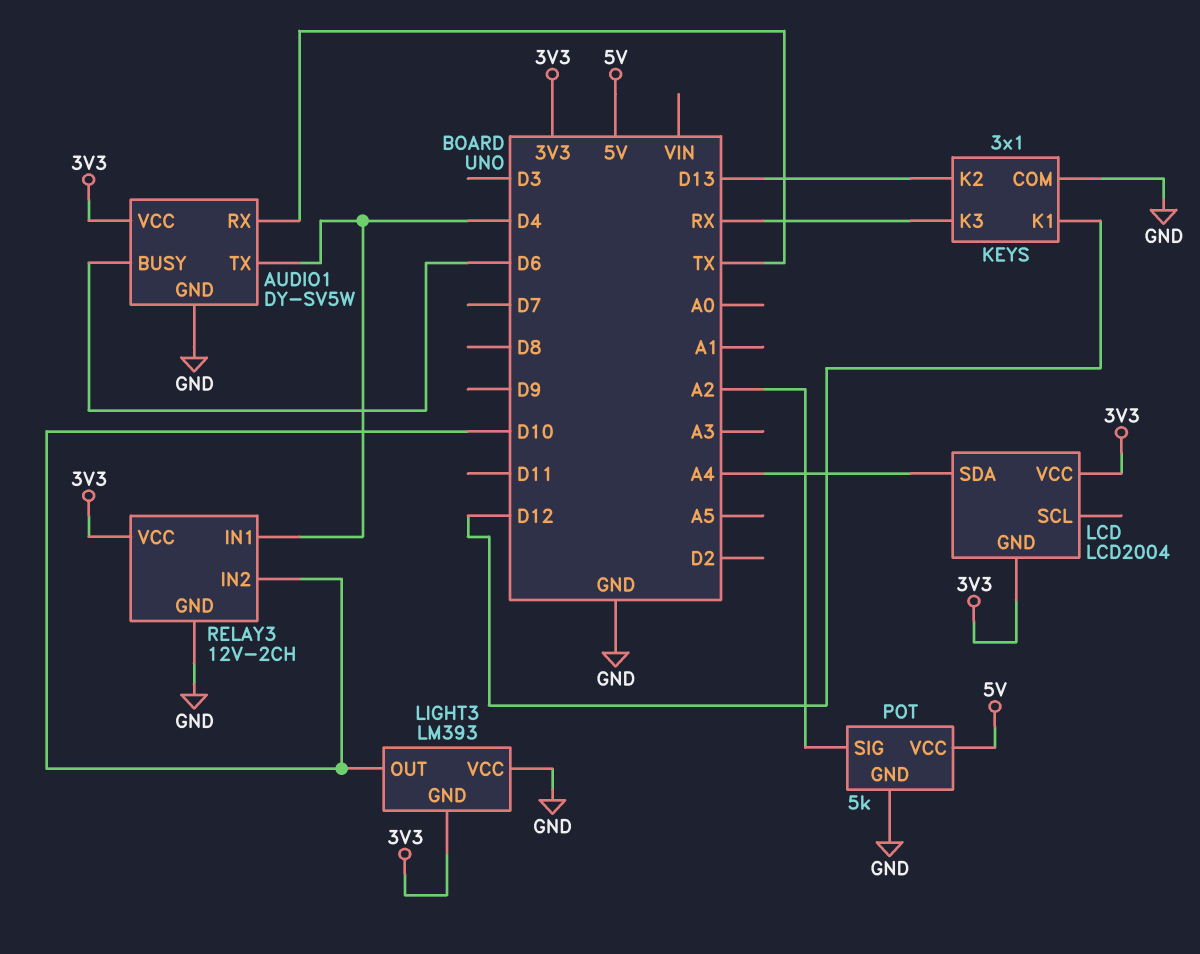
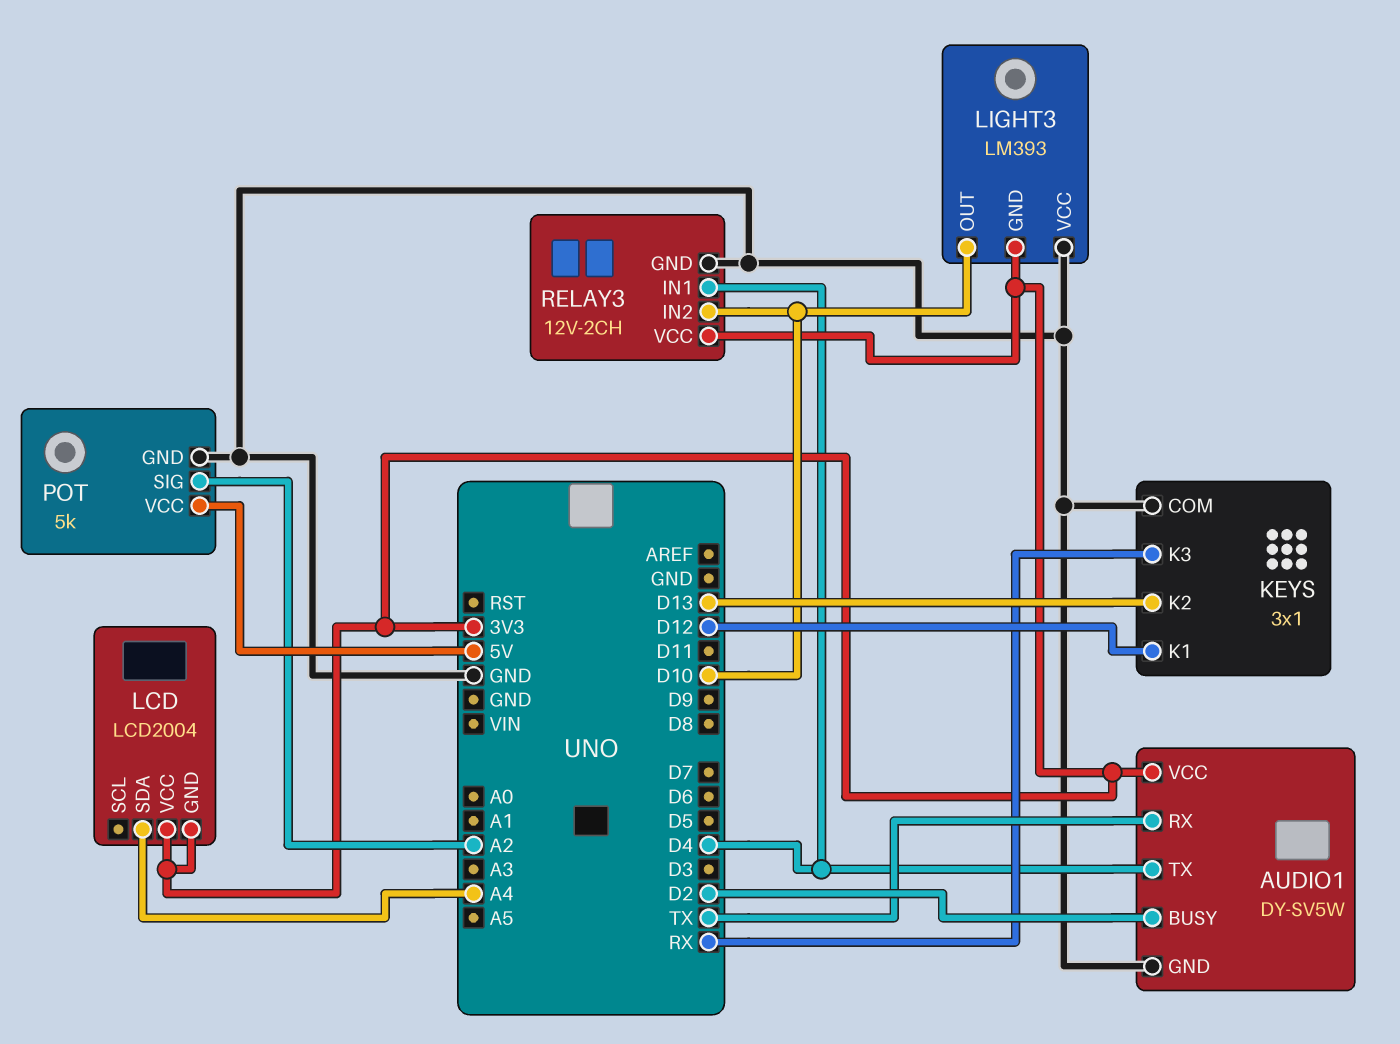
AUDIO1 pin BUSY: D6 -> D2

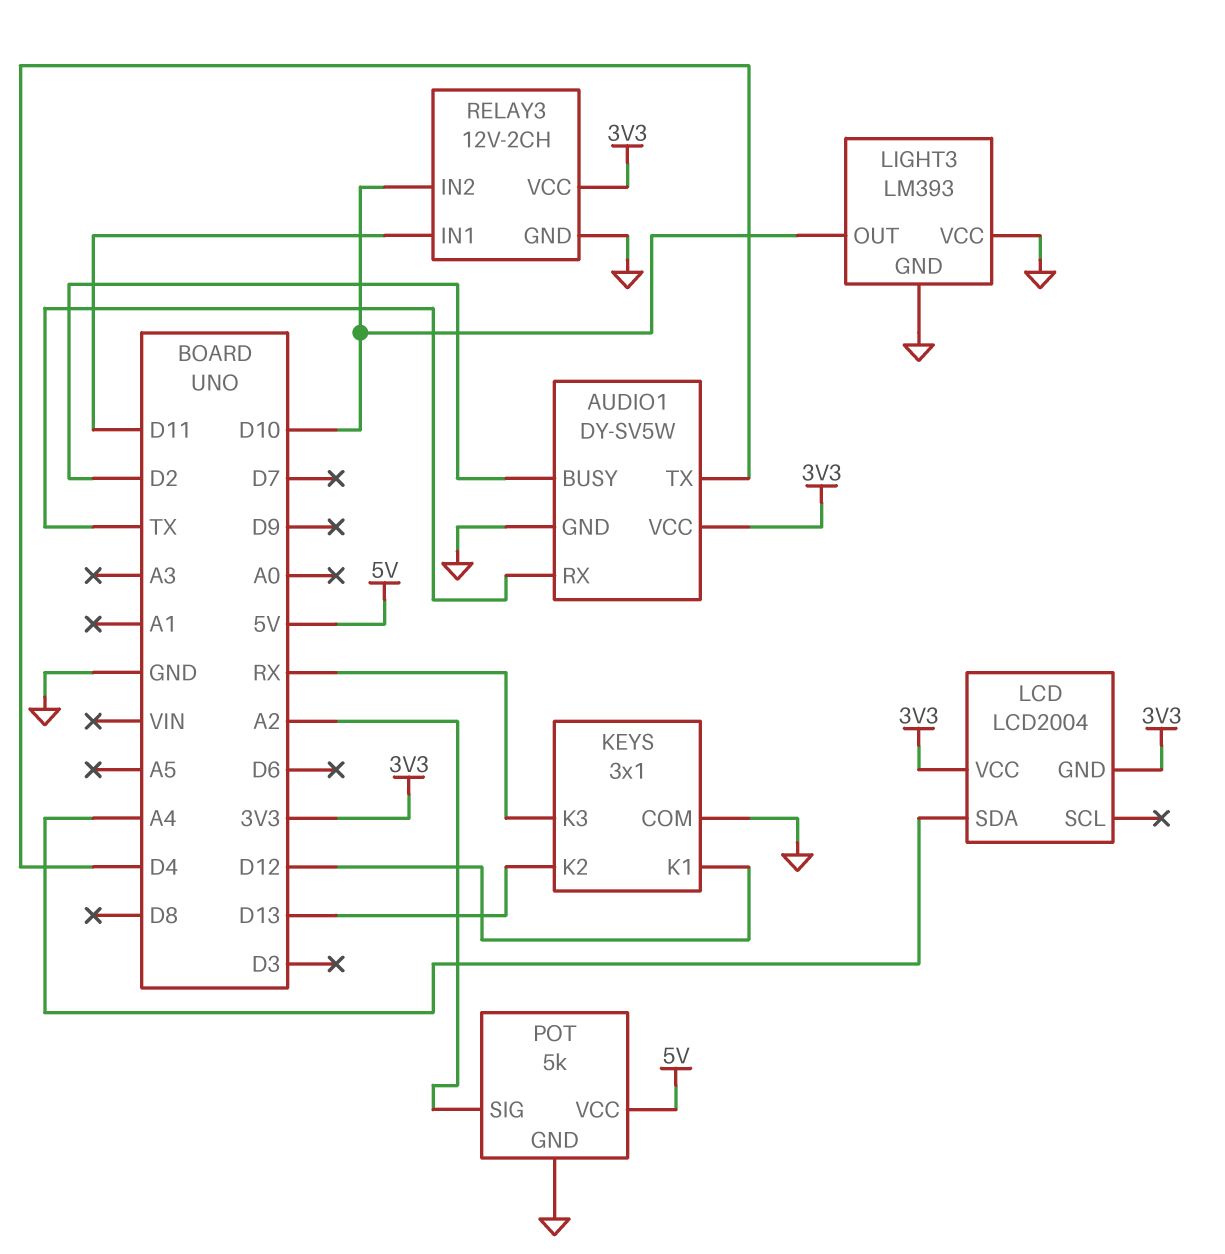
LIGHT3 pin GND: 3V3 -> GND
RELAY3 pin IN1: D4 -> D11

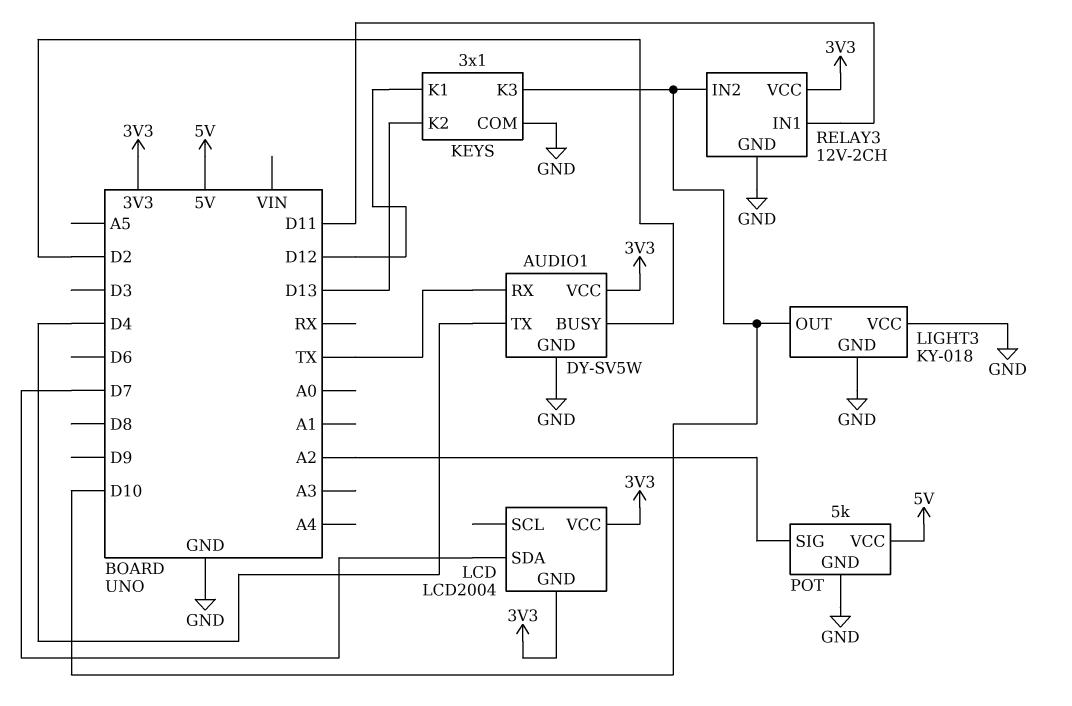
KEYS pin K3: RX -> D10
LCD pin SDA: A4 -> D7
LIGHT3: LM393 -> KY-018

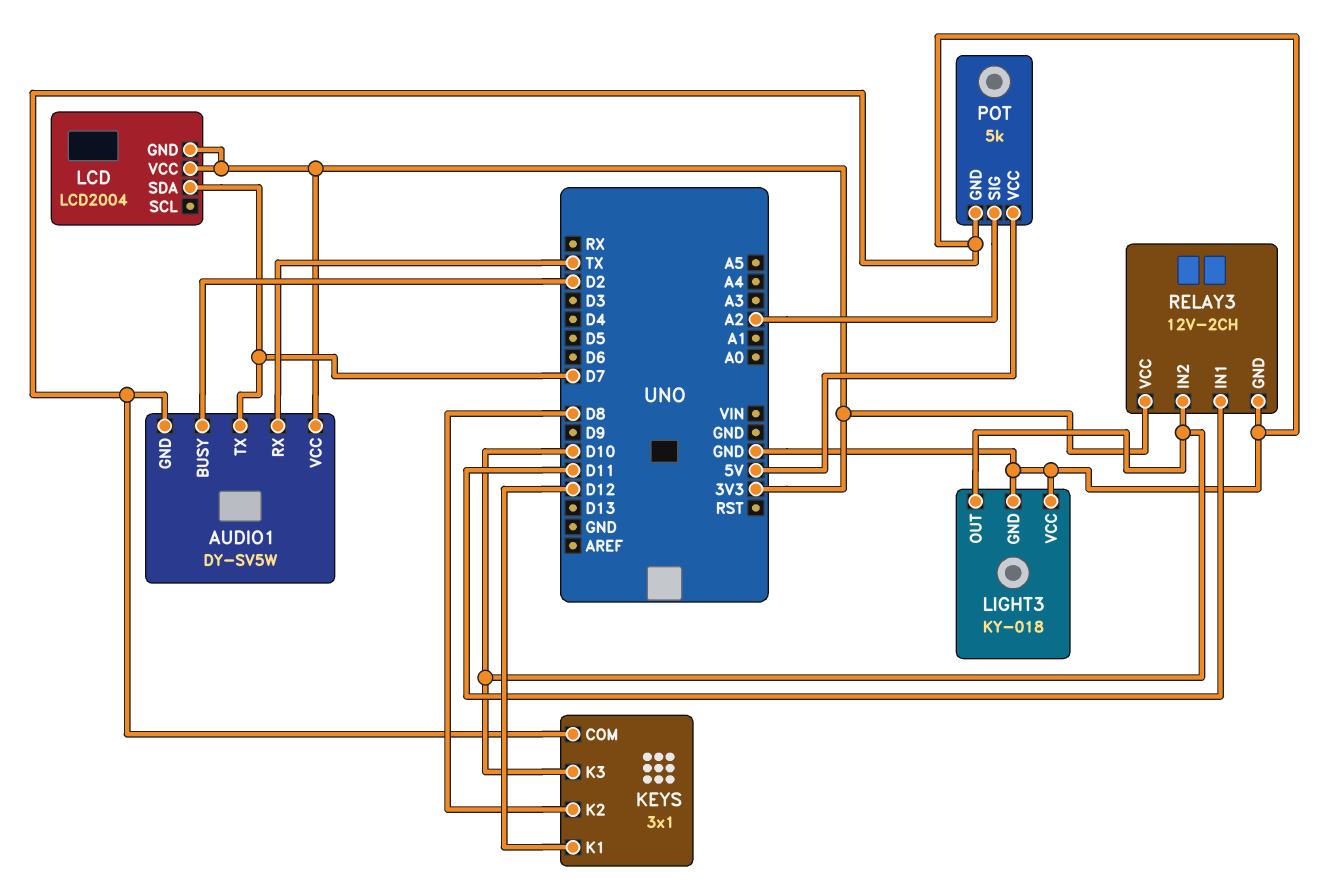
AUDIO1 pin TX: D4 -> D7
KEYS pin K2: D13 -> D8

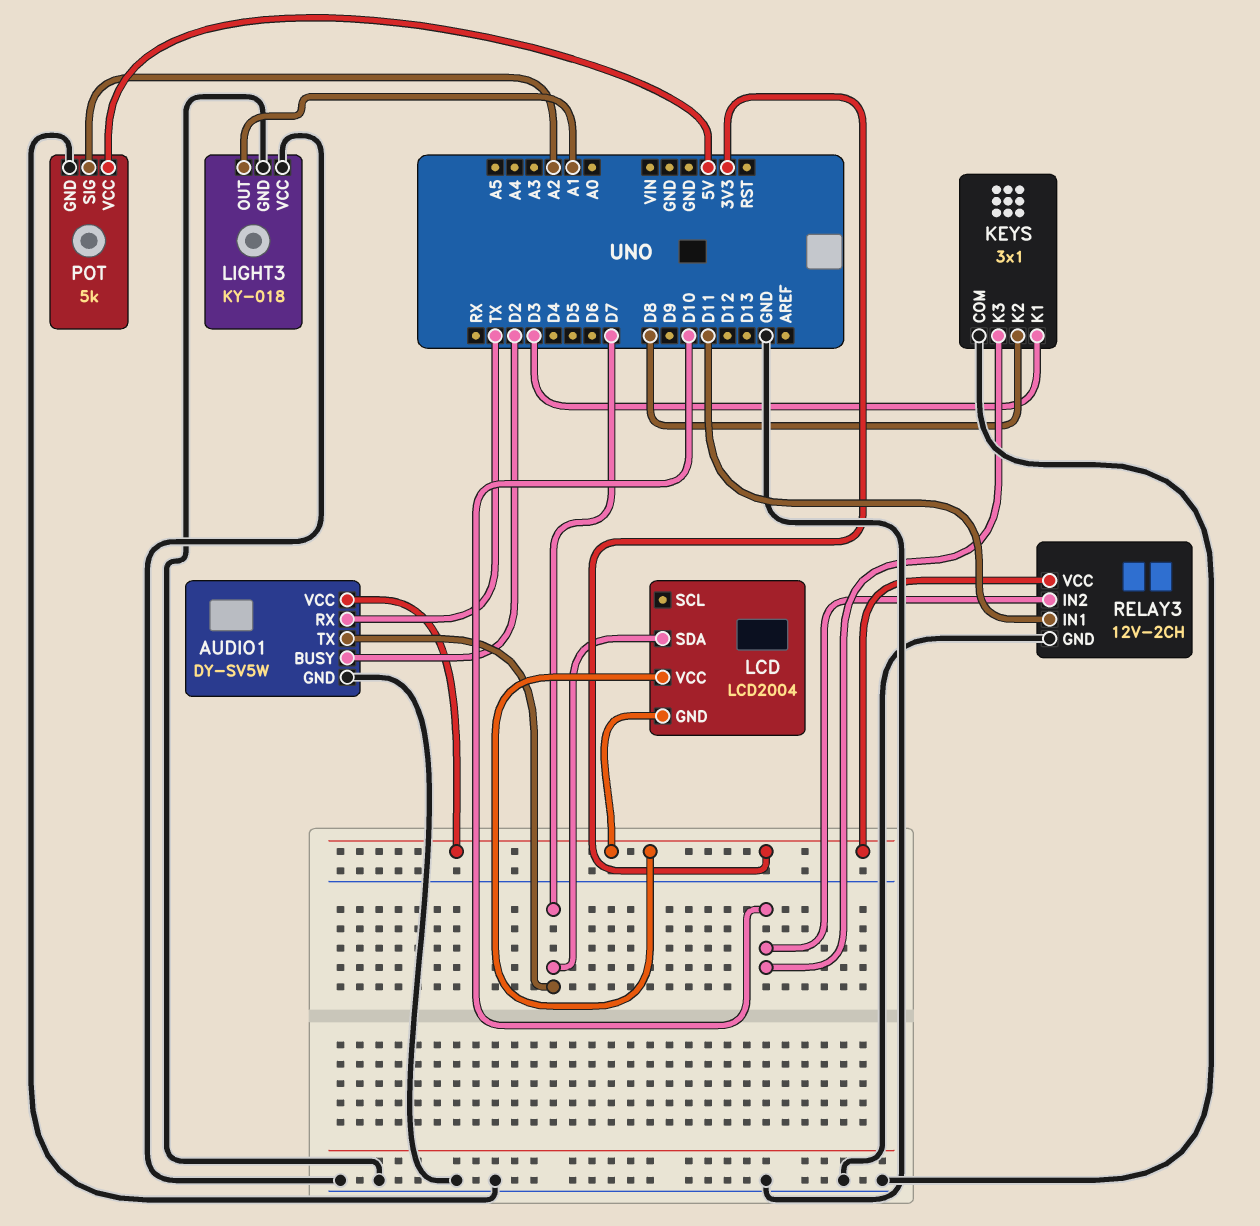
KEYS pin K1: D12 -> D3
LIGHT3 pin OUT: D10 -> A1

